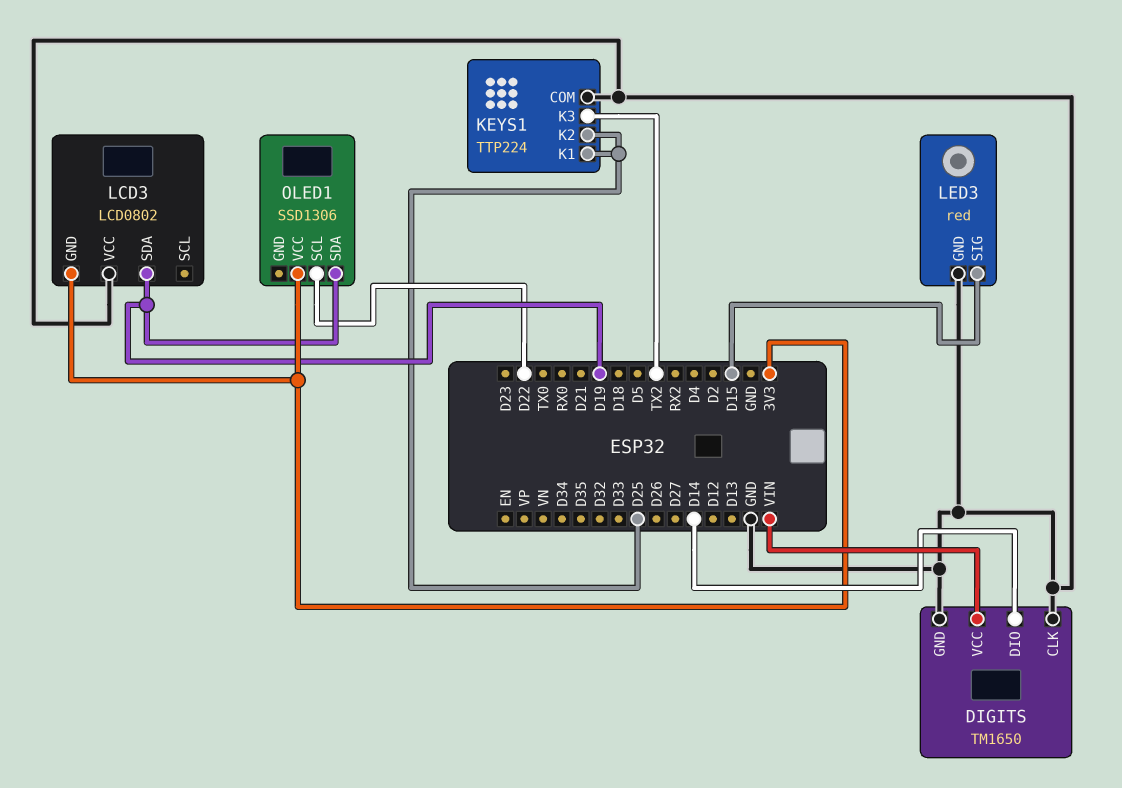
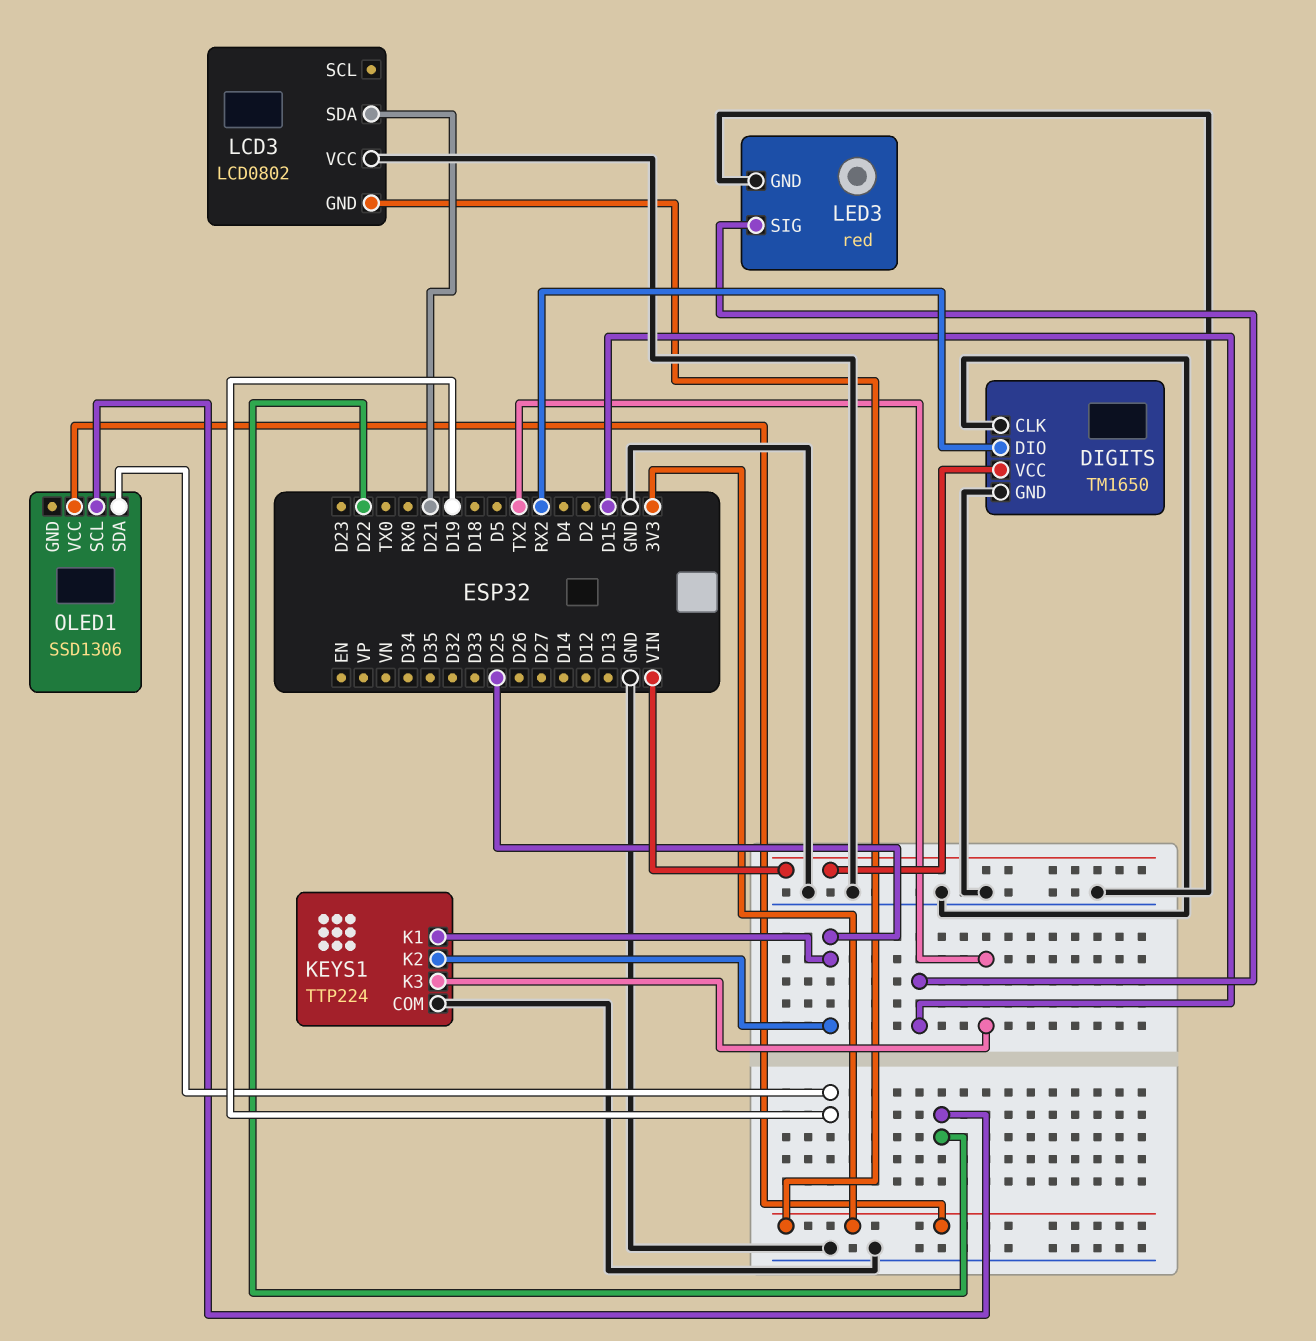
DIGITS pin DIO: D14 -> RX2
LCD3 pin SDA: D19 -> D21

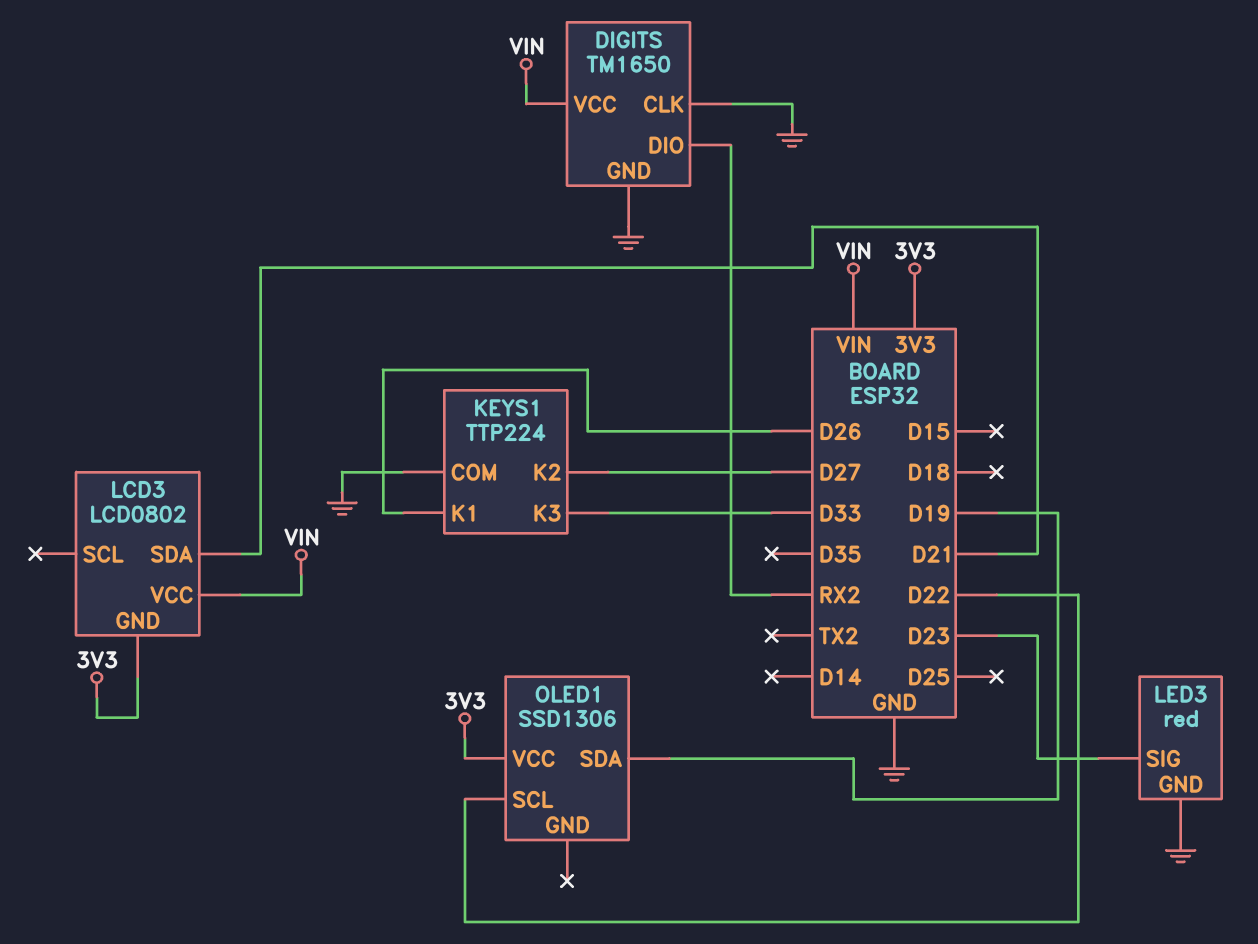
KEYS1 pin K1: D25 -> D26
KEYS1 pin K2: D25 -> D27
KEYS1 pin K3: TX2 -> D33
LCD3 pin VCC: GND -> VIN
LED3 pin SIG: D15 -> D23

